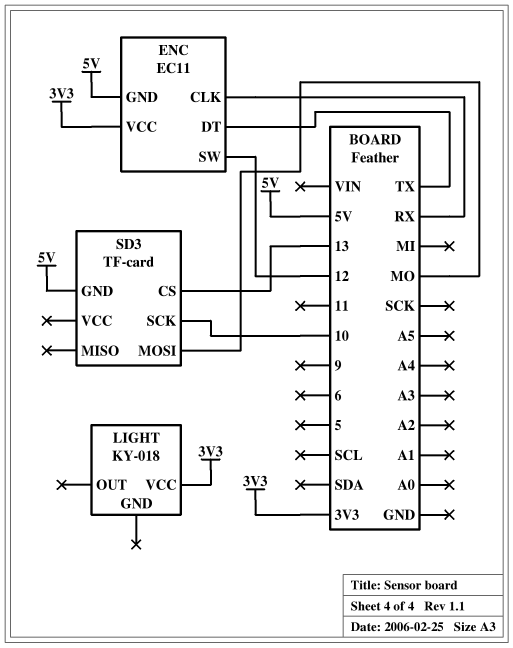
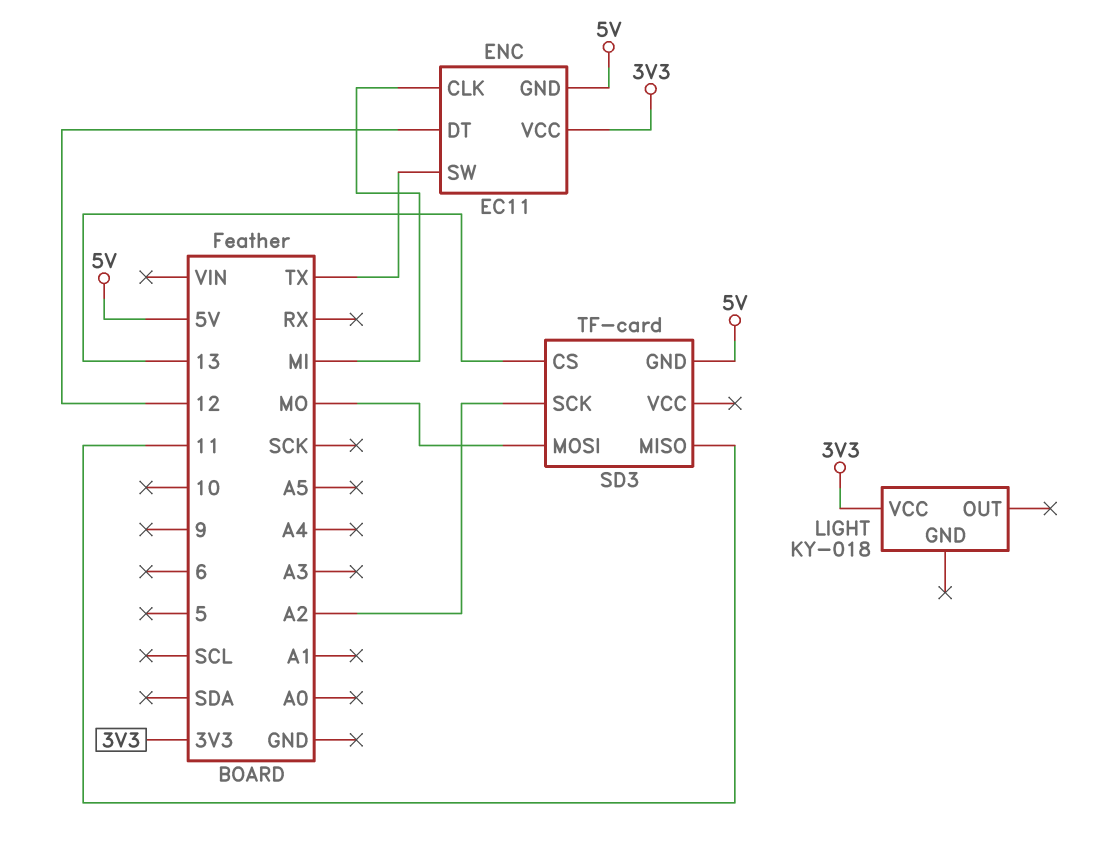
ENC pin CLK: RX -> MI
ENC pin DT: TX -> 12
ENC pin SW: 12 -> TX
SD3 pin MISO: none -> 11
SD3 pin SCK: 10 -> A2

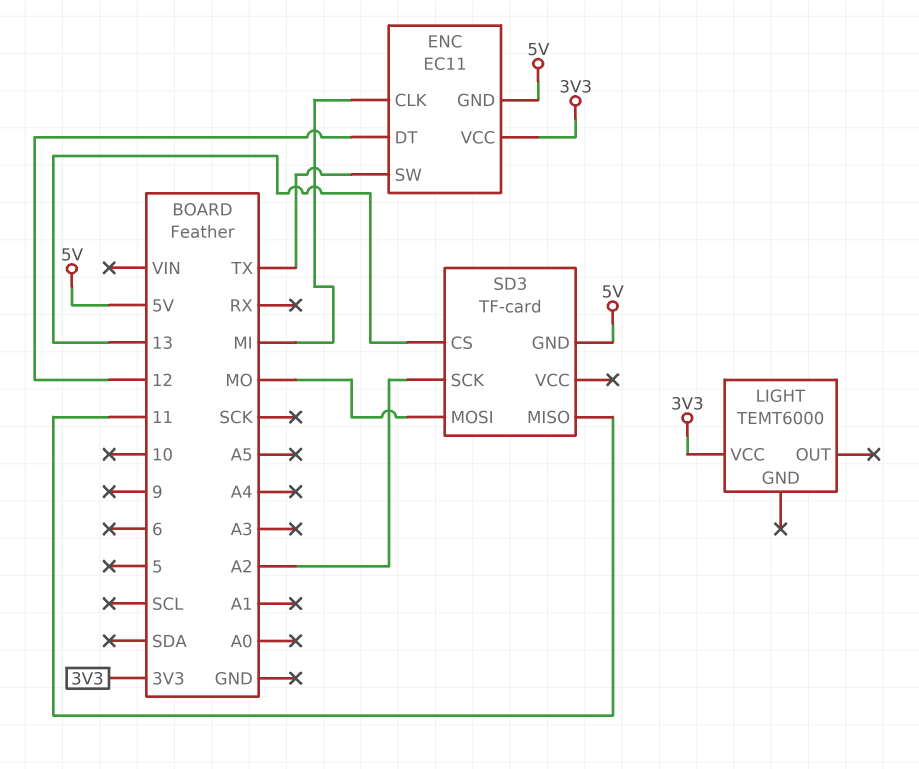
LIGHT: KY-018 -> TEMT6000

